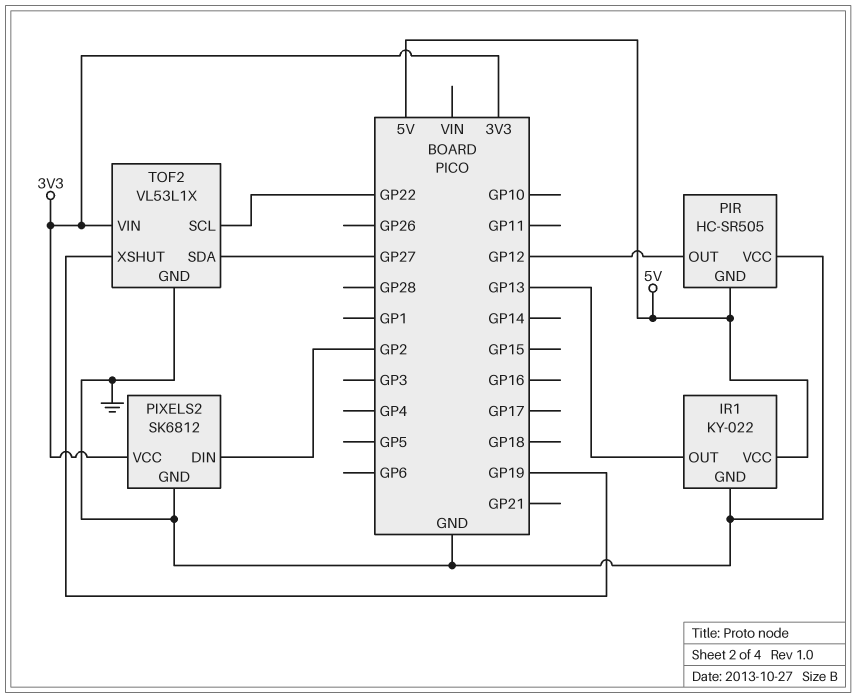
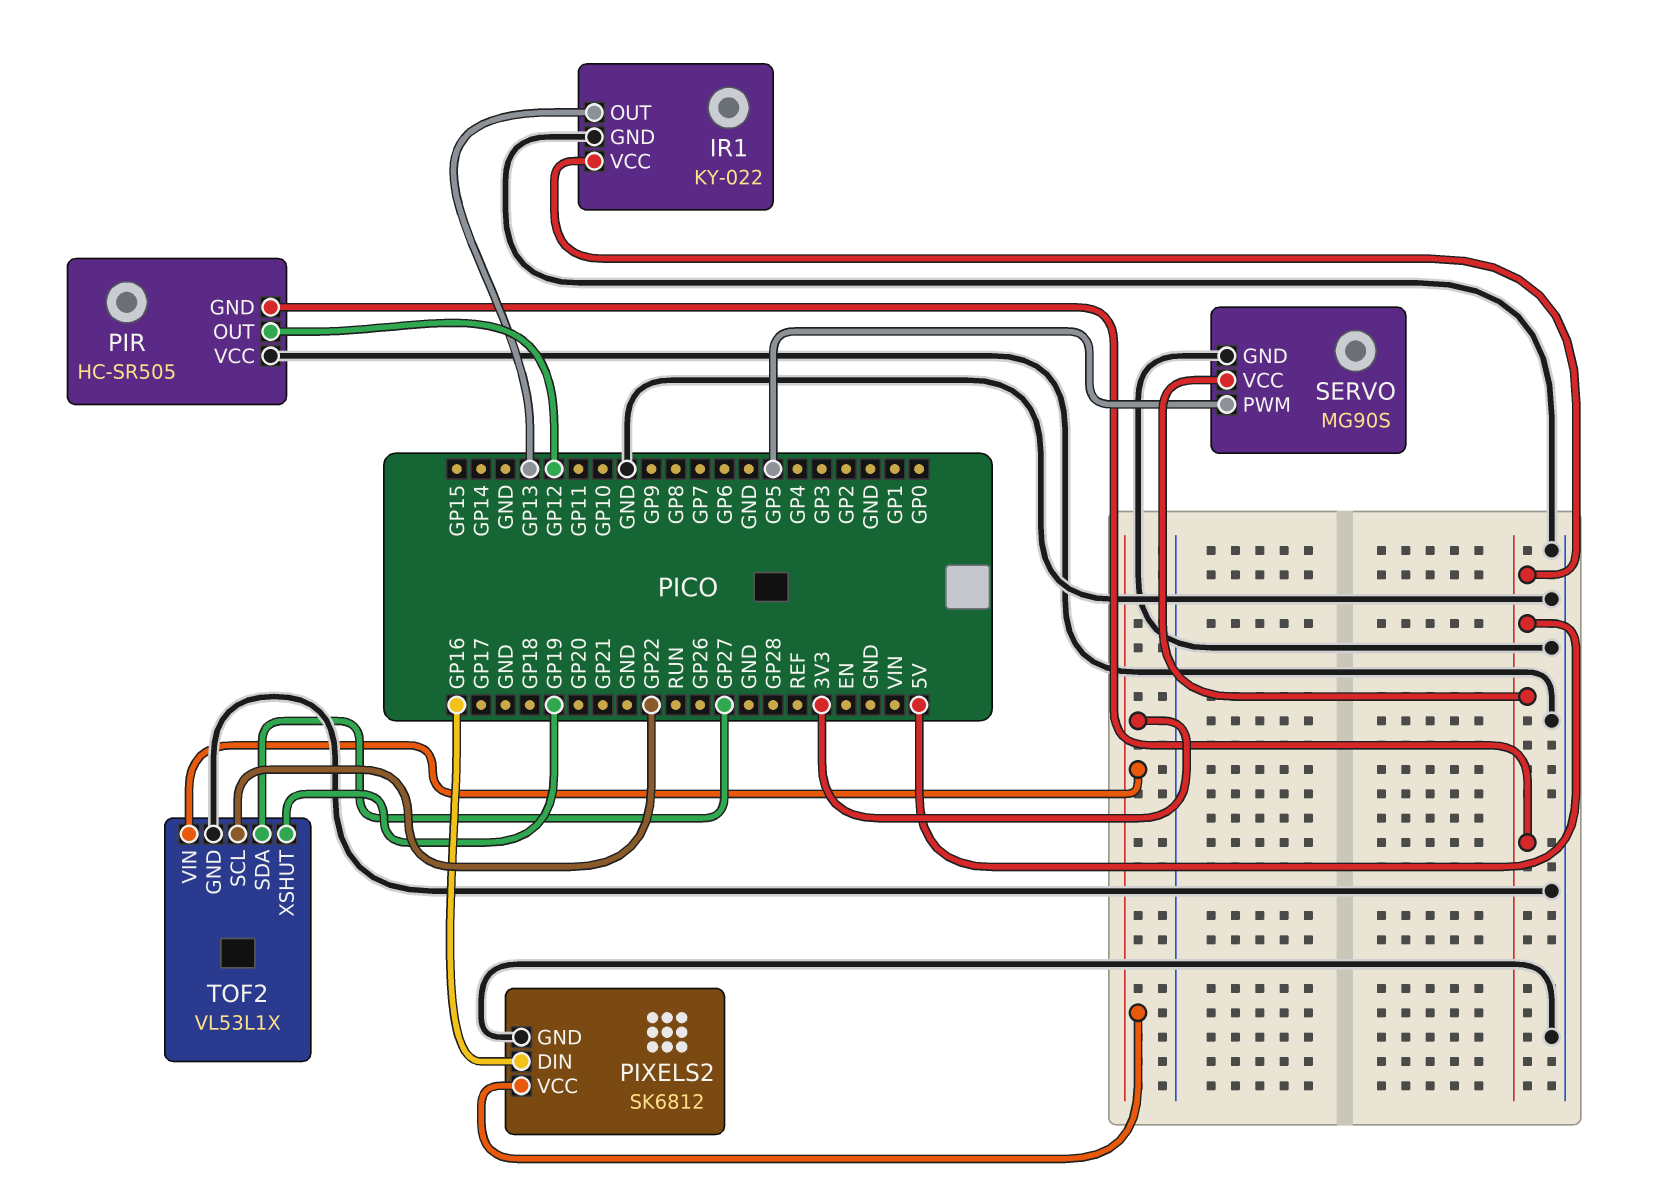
PIXELS2 pin DIN: GP2 -> GP16
SERVO: none -> MG90S
SERVO pin GND: none -> GND
SERVO pin PWM: none -> GP5
SERVO pin VCC: none -> 5V

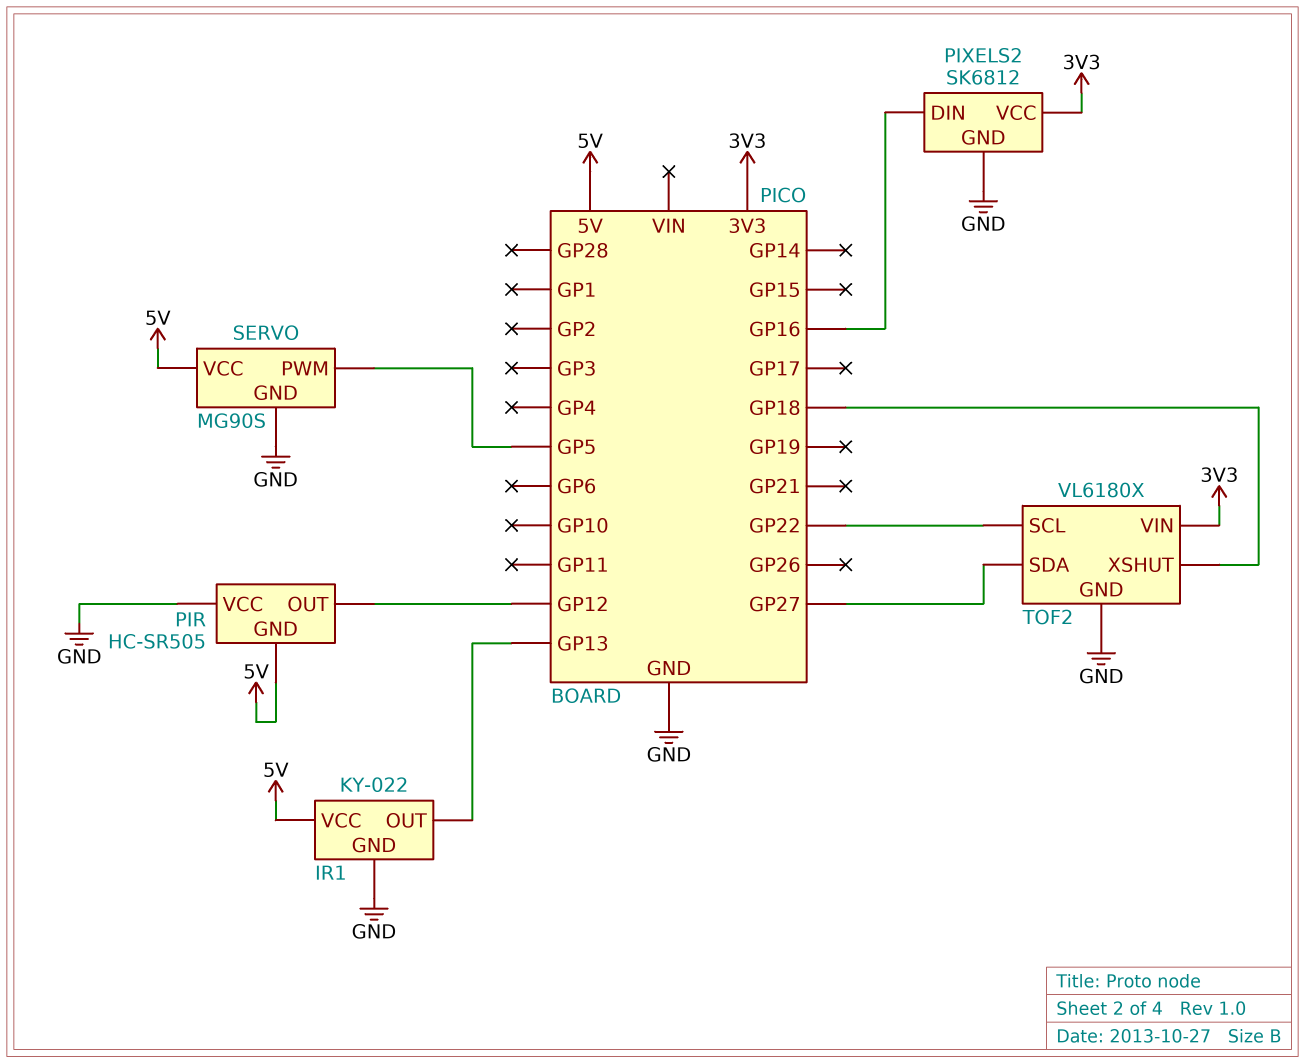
TOF2: VL53L1X -> VL6180X
TOF2 pin XSHUT: GP19 -> GP18

